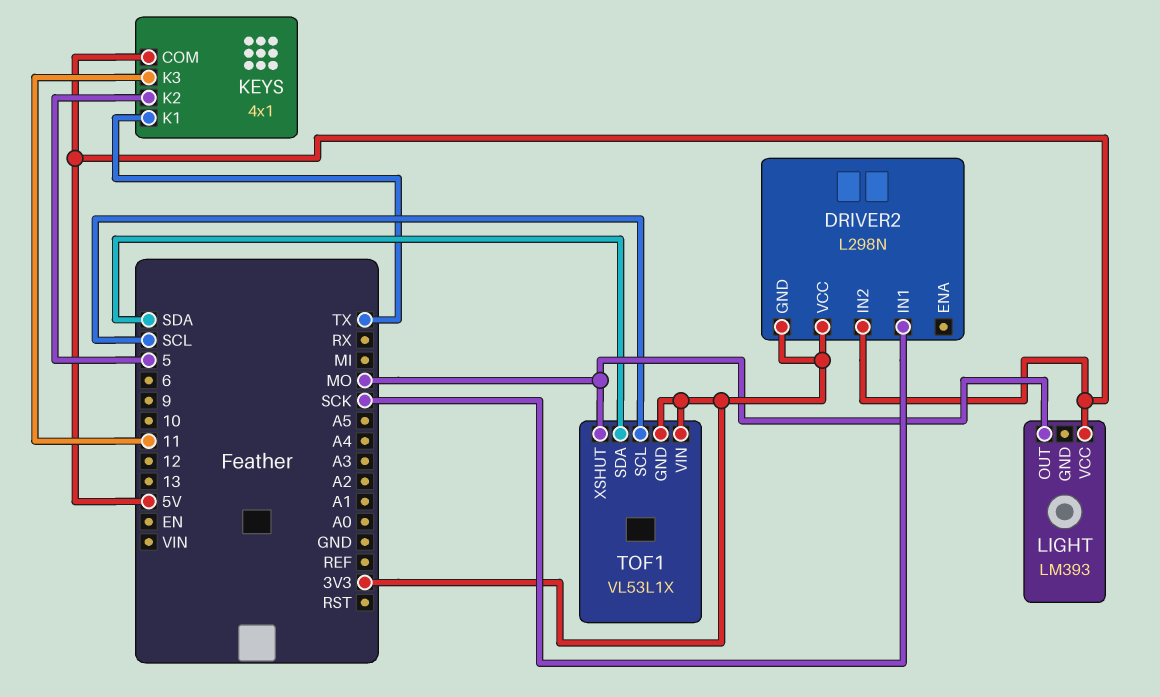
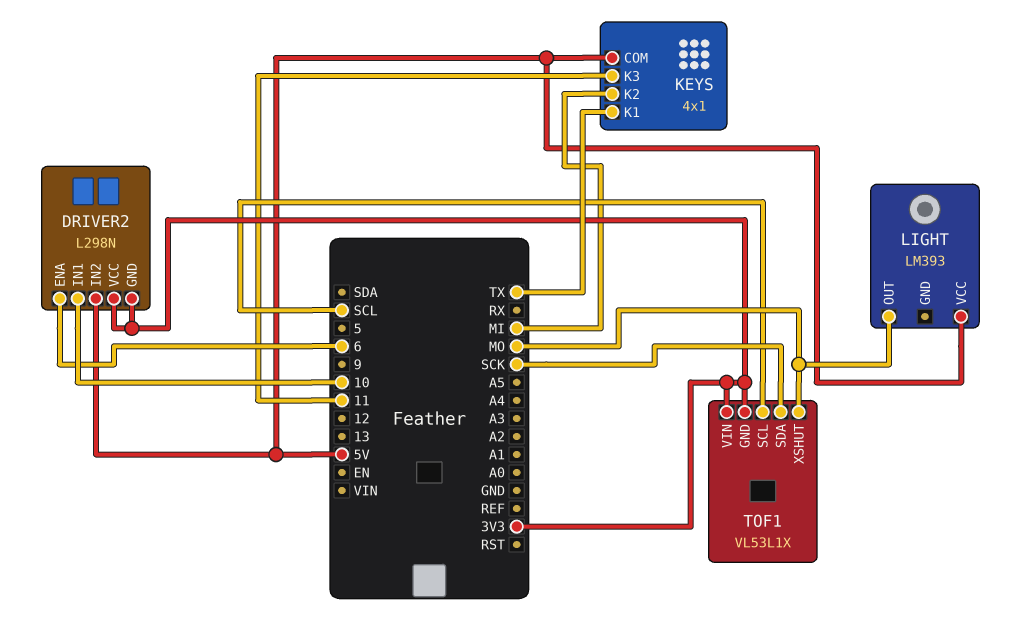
DRIVER2 pin ENA: none -> 6
DRIVER2 pin IN1: SCK -> 10
KEYS pin K2: 5 -> MI
TOF1 pin SDA: SDA -> SCK

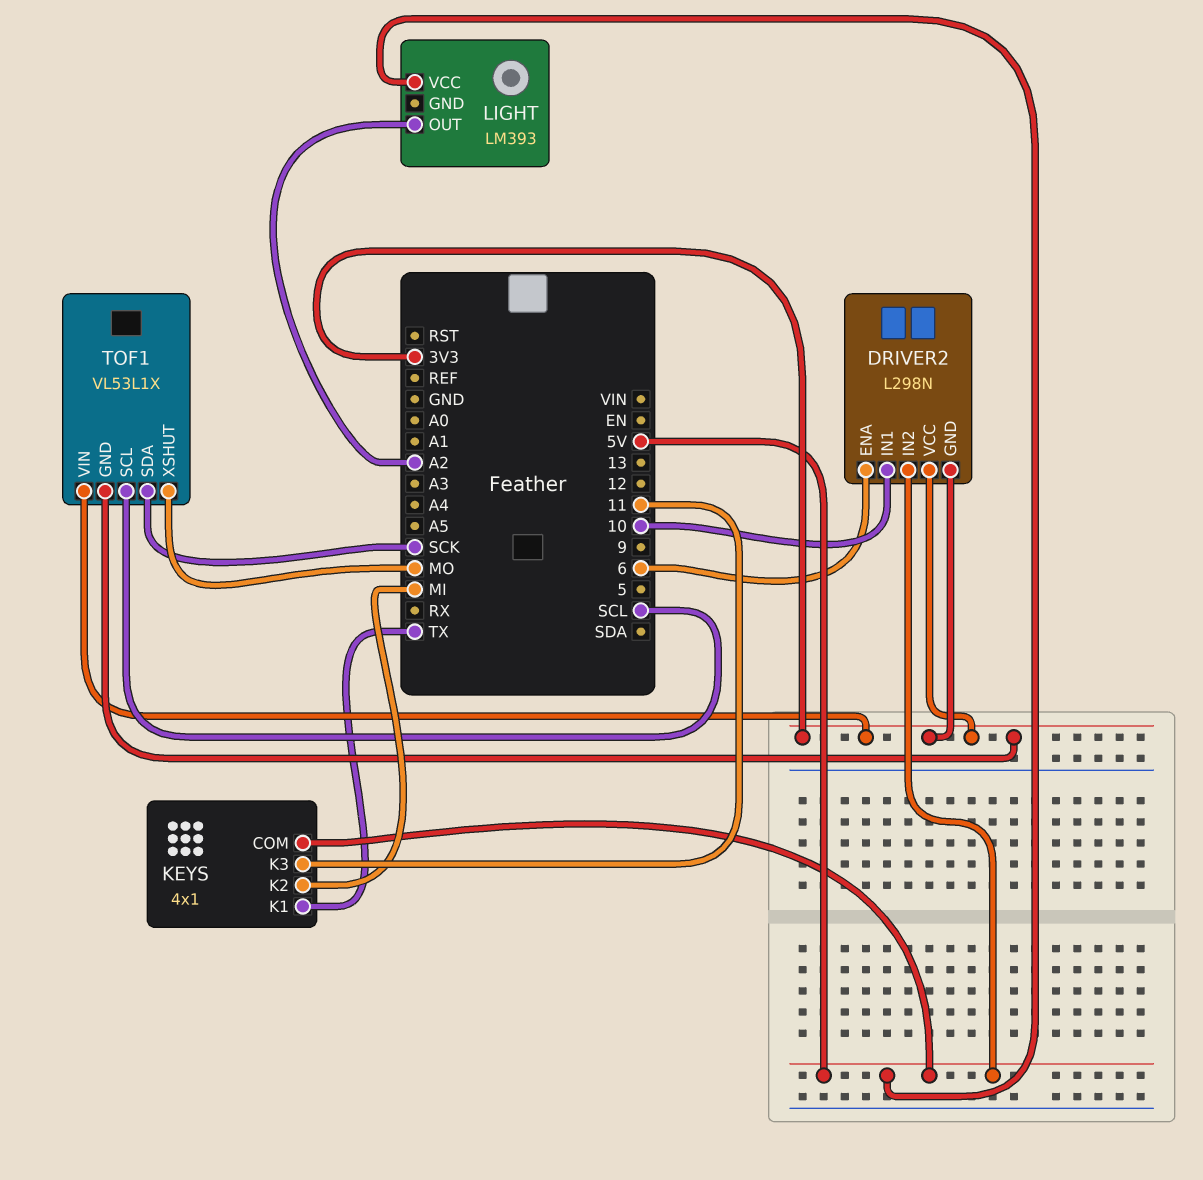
LIGHT pin OUT: MO -> A2

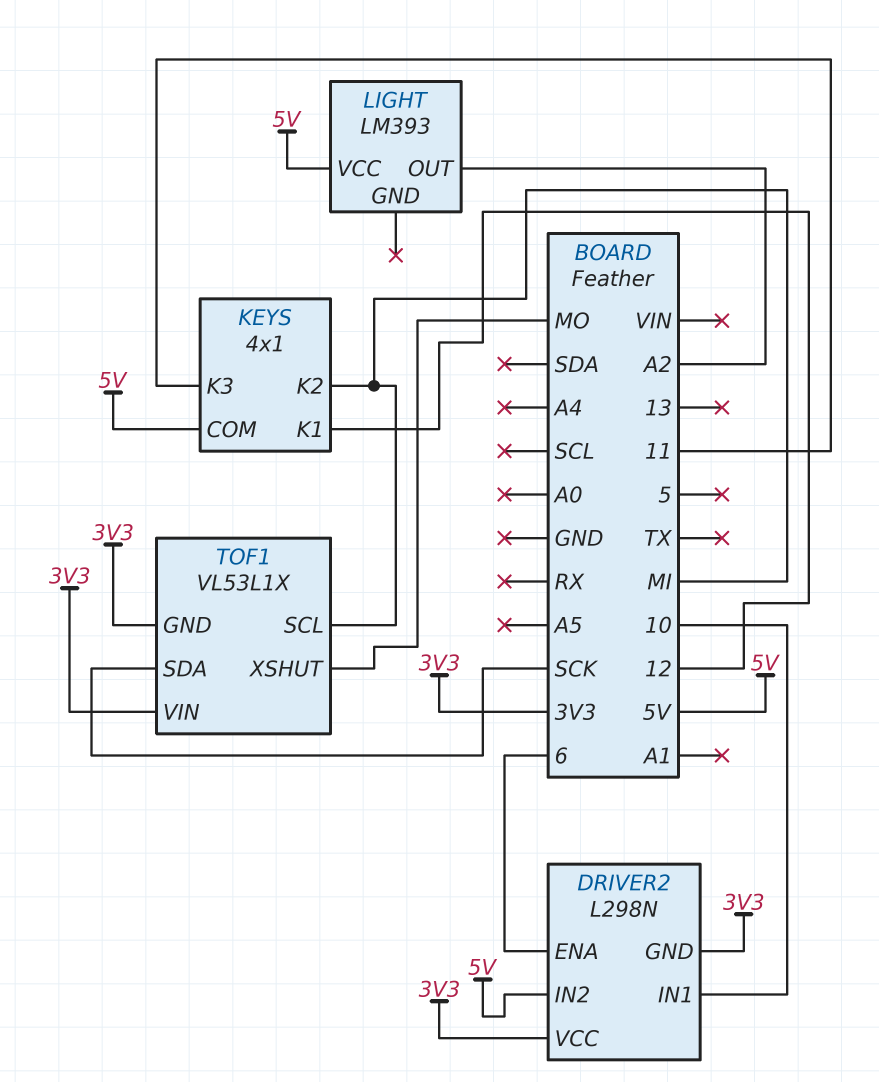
KEYS pin K1: TX -> 12
TOF1 pin SCL: SCL -> MI

